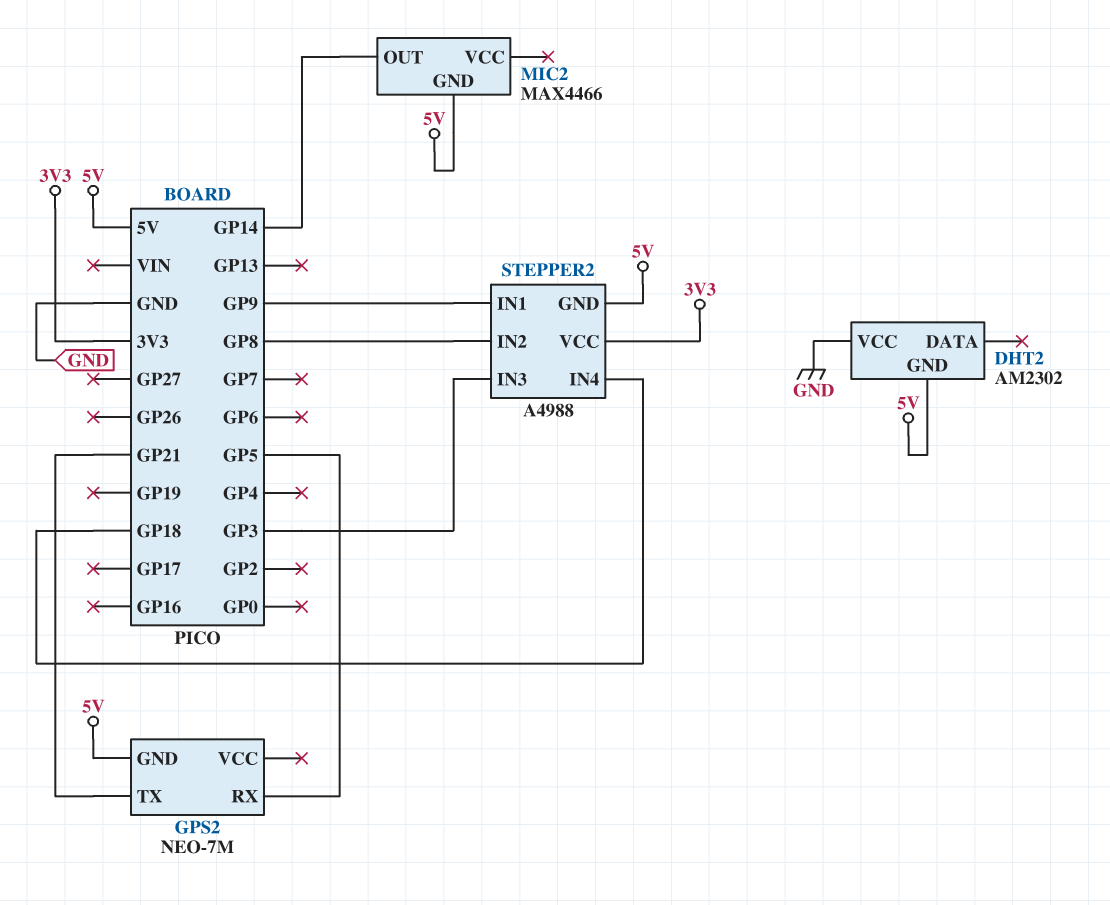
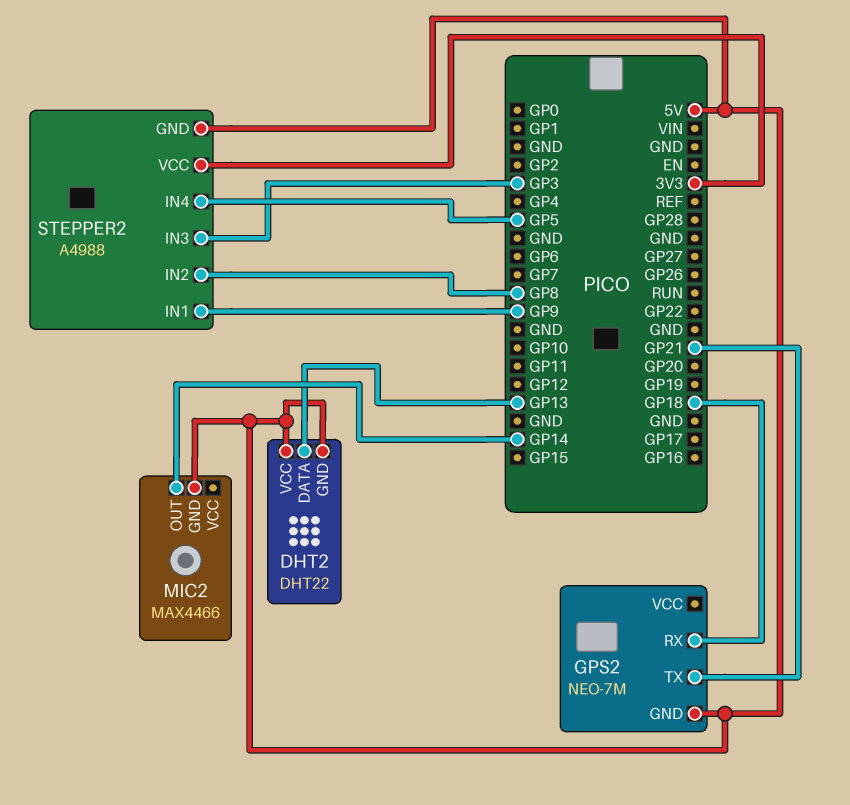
DHT2: AM2302 -> DHT22
DHT2 pin DATA: none -> GP13
DHT2 pin VCC: GND -> 5V
GPS2 pin RX: GP5 -> GP18
STEPPER2 pin IN4: GP18 -> GP5

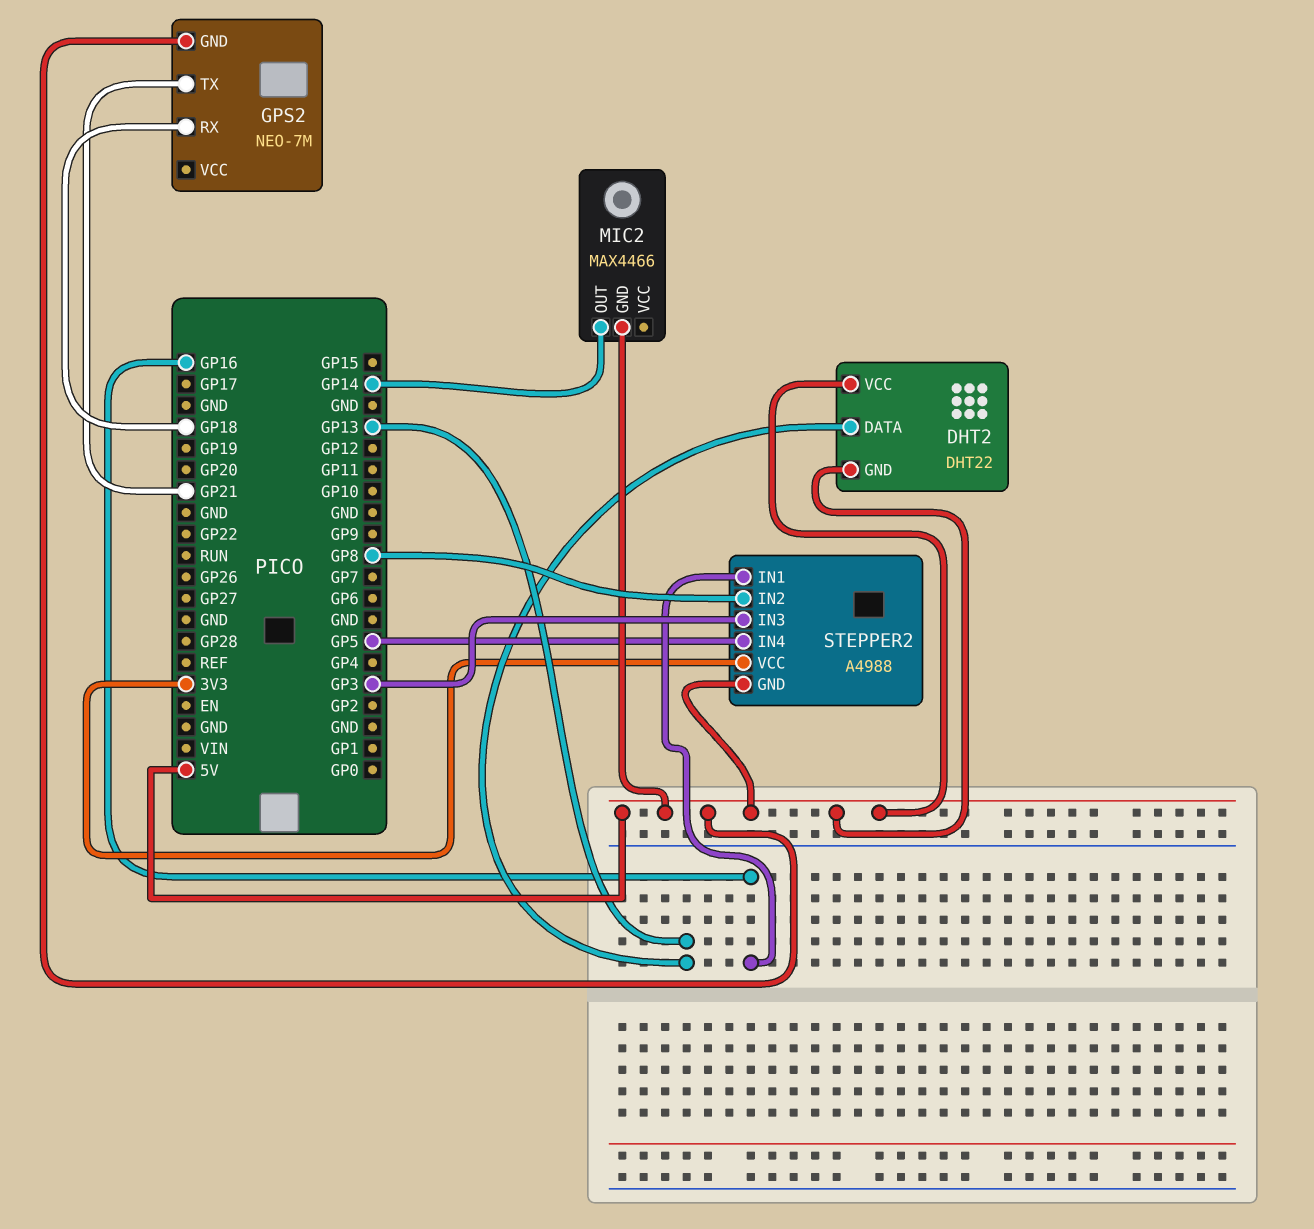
STEPPER2 pin IN1: GP9 -> GP16

